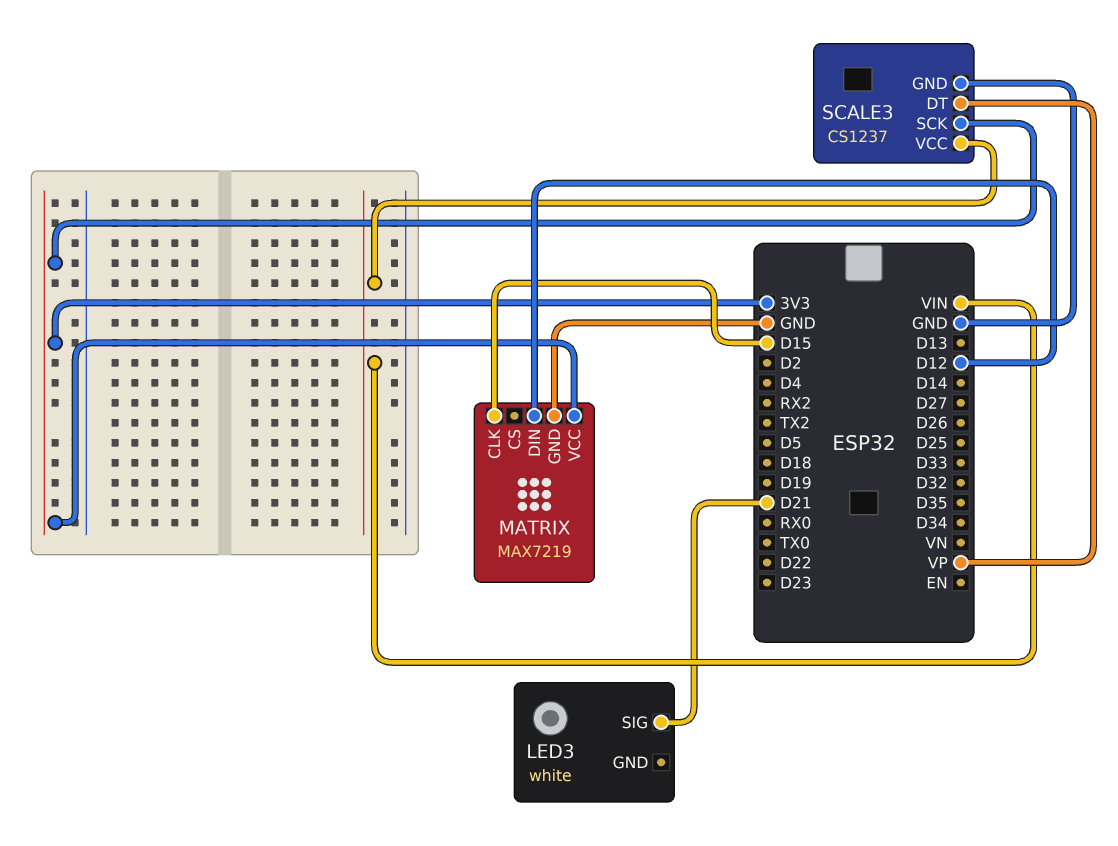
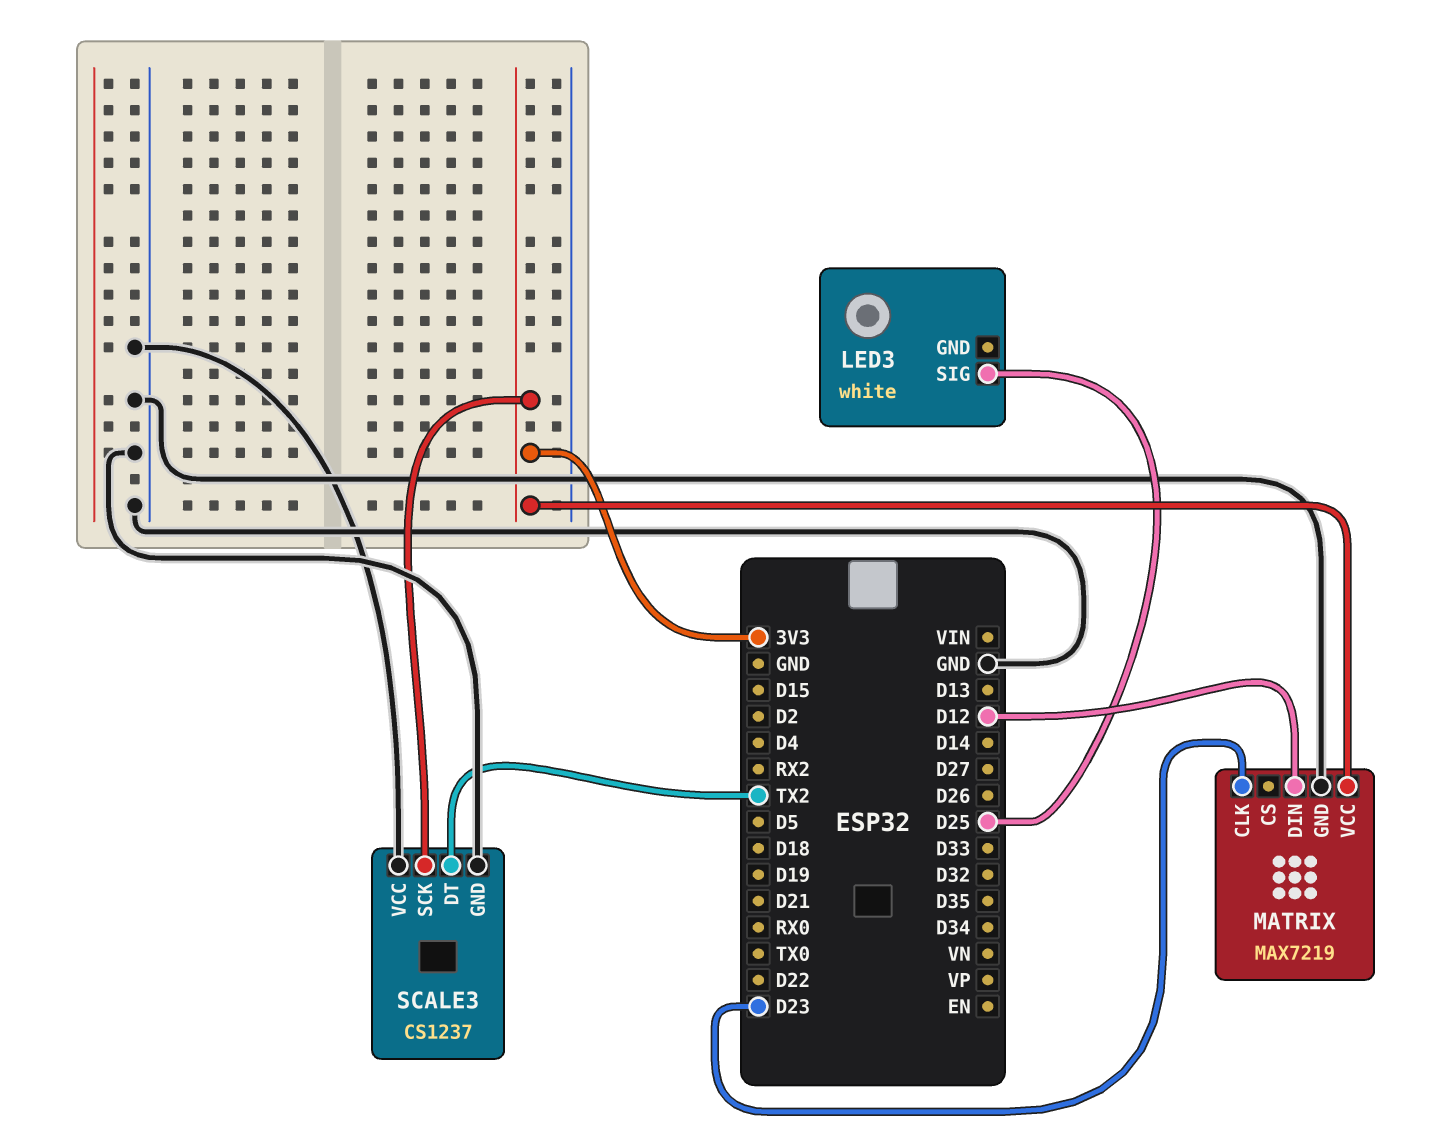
LED3 pin SIG: D21 -> D25
MATRIX pin CLK: D15 -> D23
SCALE3 pin DT: VP -> TX2
SCALE3 pin VCC: VIN -> GND

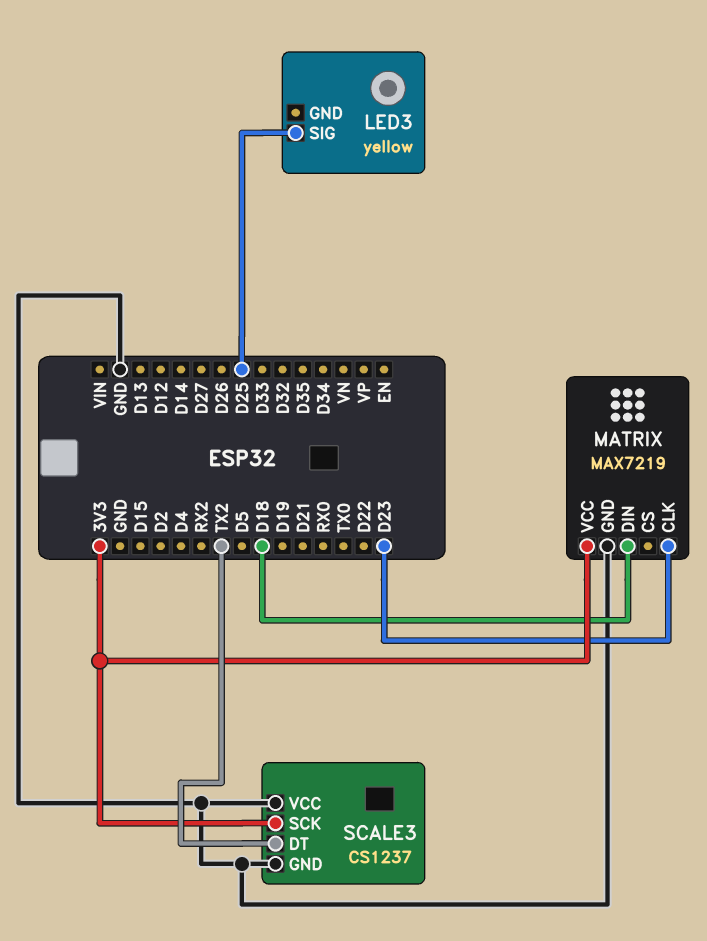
LED3: white -> yellow
MATRIX pin DIN: D12 -> D18

